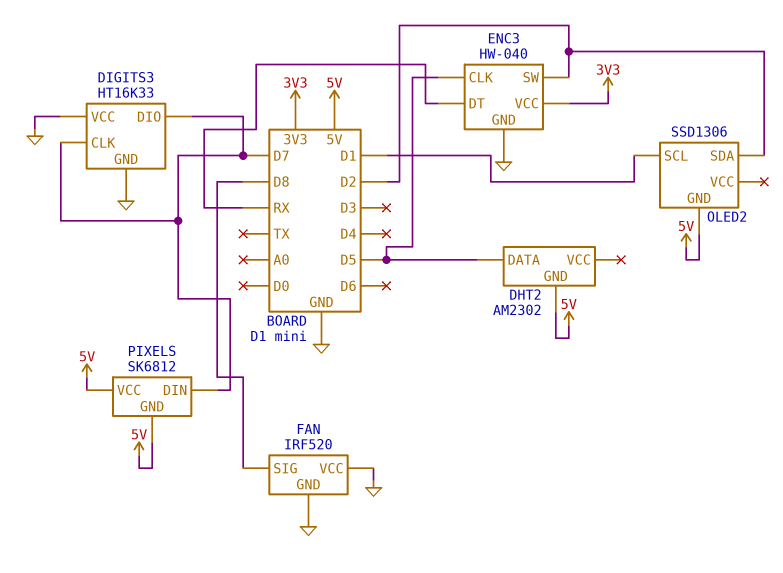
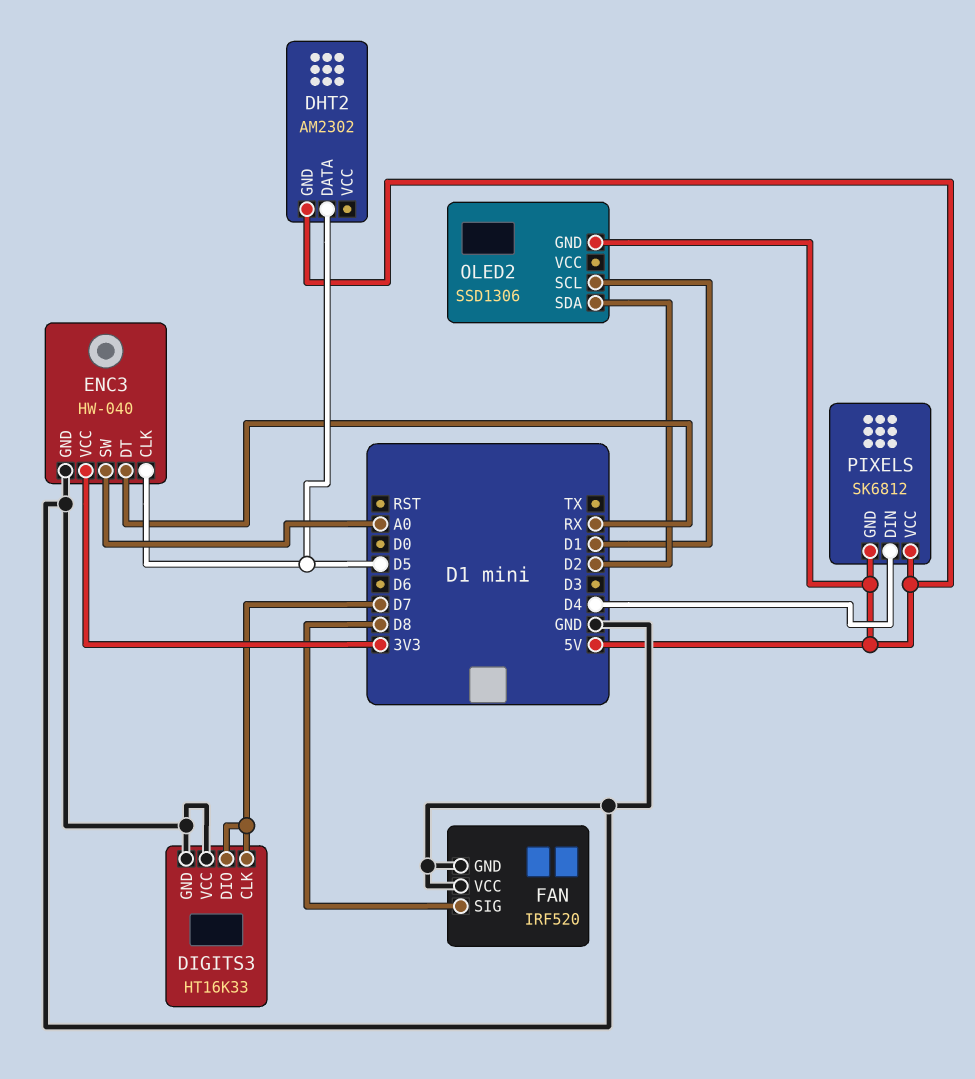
ENC3 pin SW: D2 -> A0
PIXELS pin DIN: D7 -> D4

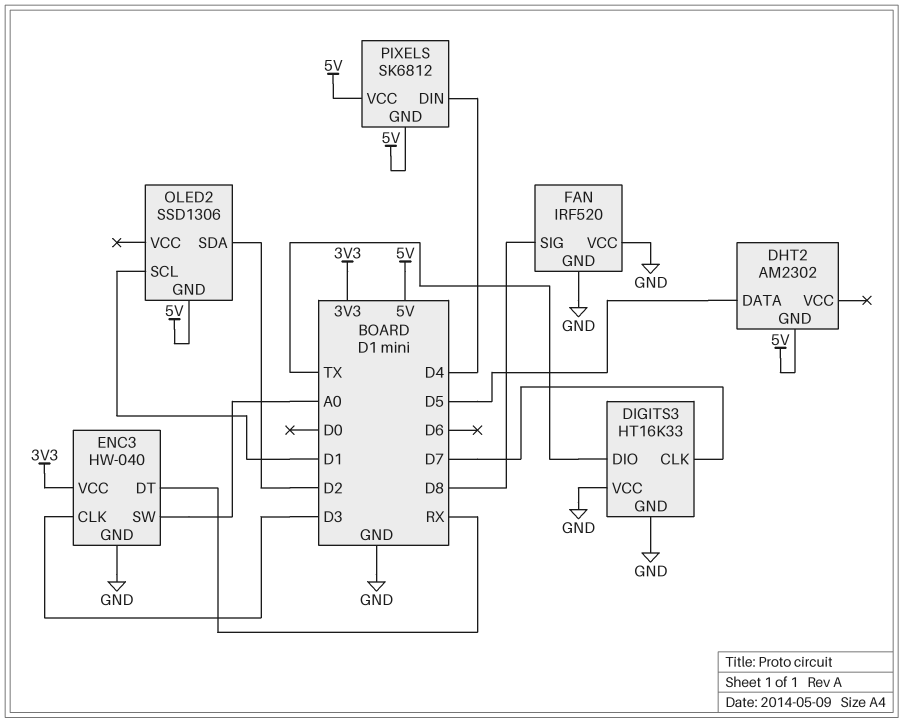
DIGITS3 pin DIO: D7 -> TX
ENC3 pin CLK: D5 -> D3

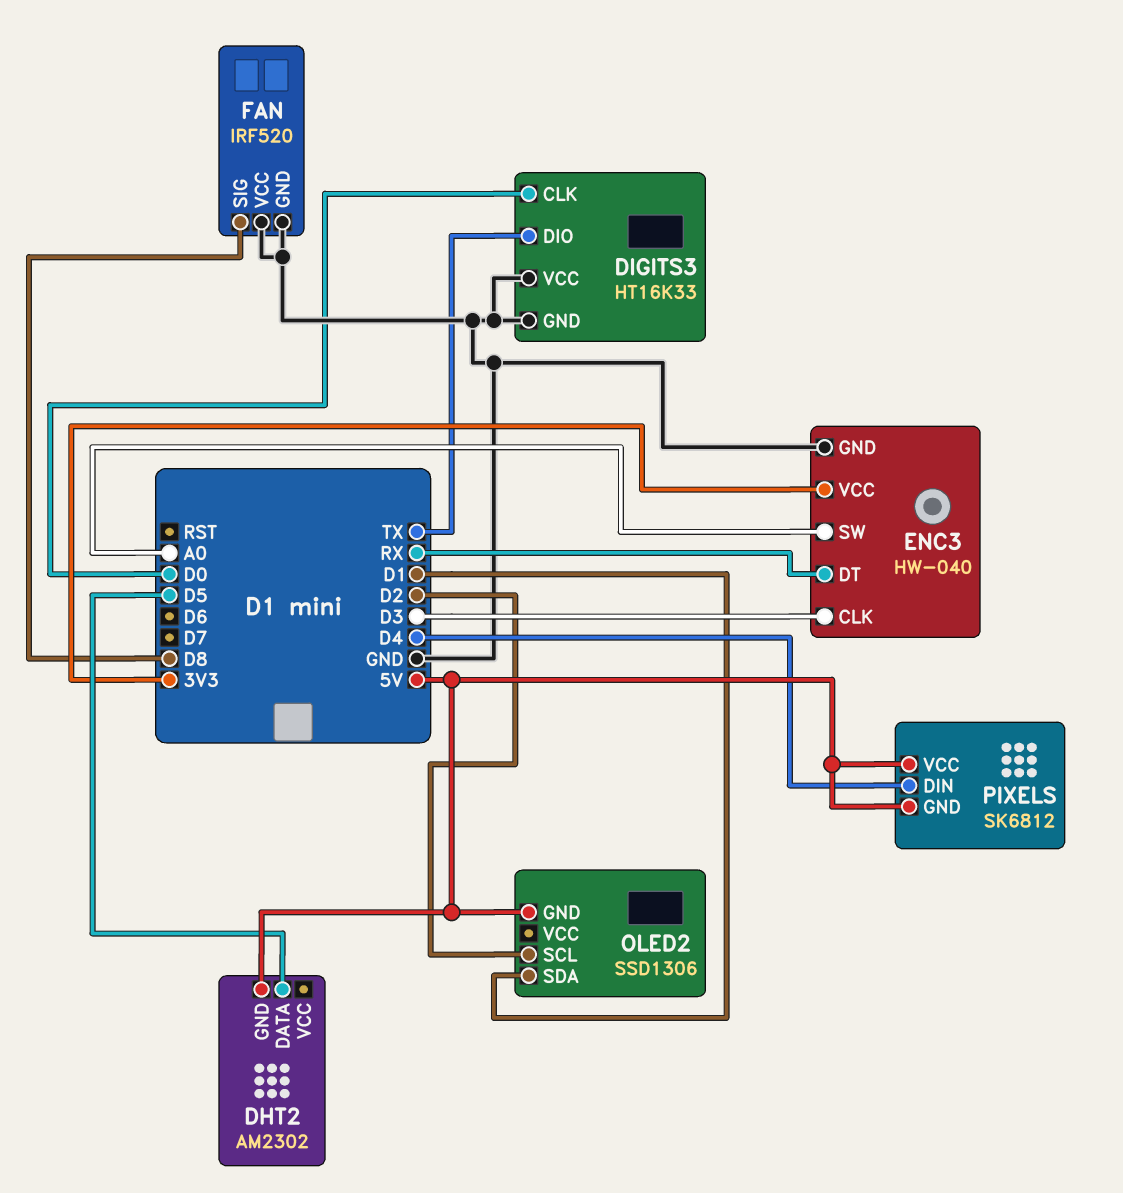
DIGITS3 pin CLK: D7 -> D0
OLED2 pin SCL: D1 -> D2
OLED2 pin SDA: D2 -> D1

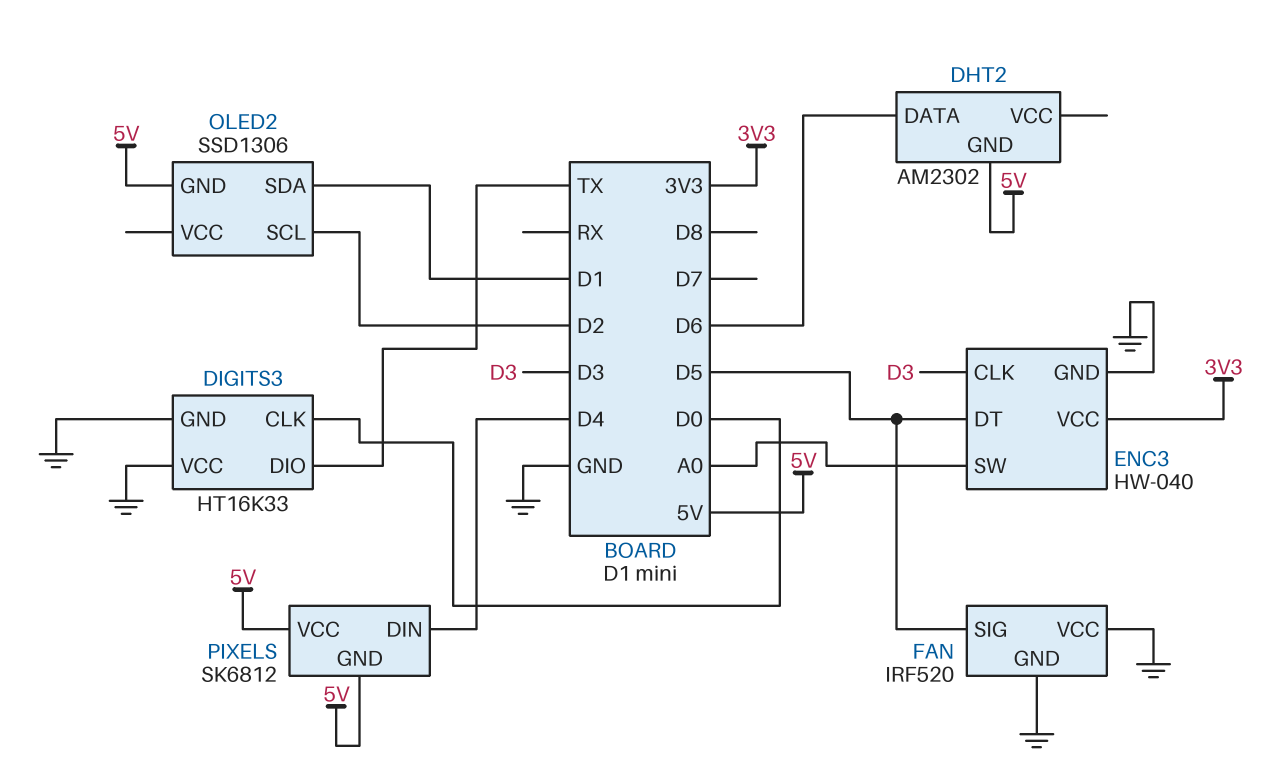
DHT2 pin DATA: D5 -> D6
ENC3 pin DT: RX -> D5
FAN pin SIG: D8 -> D5

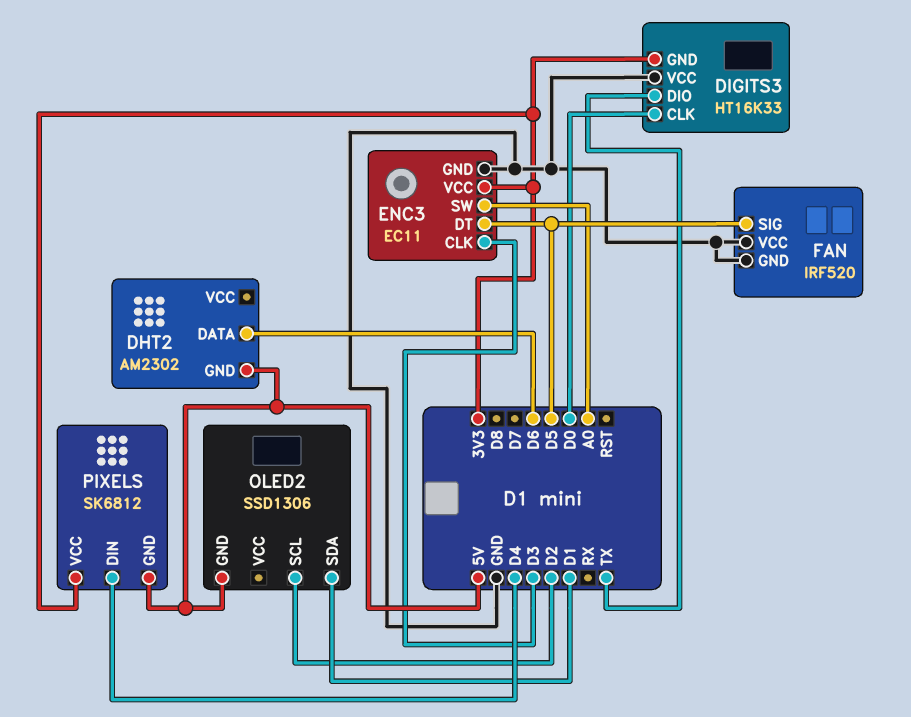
DIGITS3 pin GND: GND -> 3V3
ENC3: HW-040 -> EC11
PIXELS pin VCC: 5V -> 3V3

